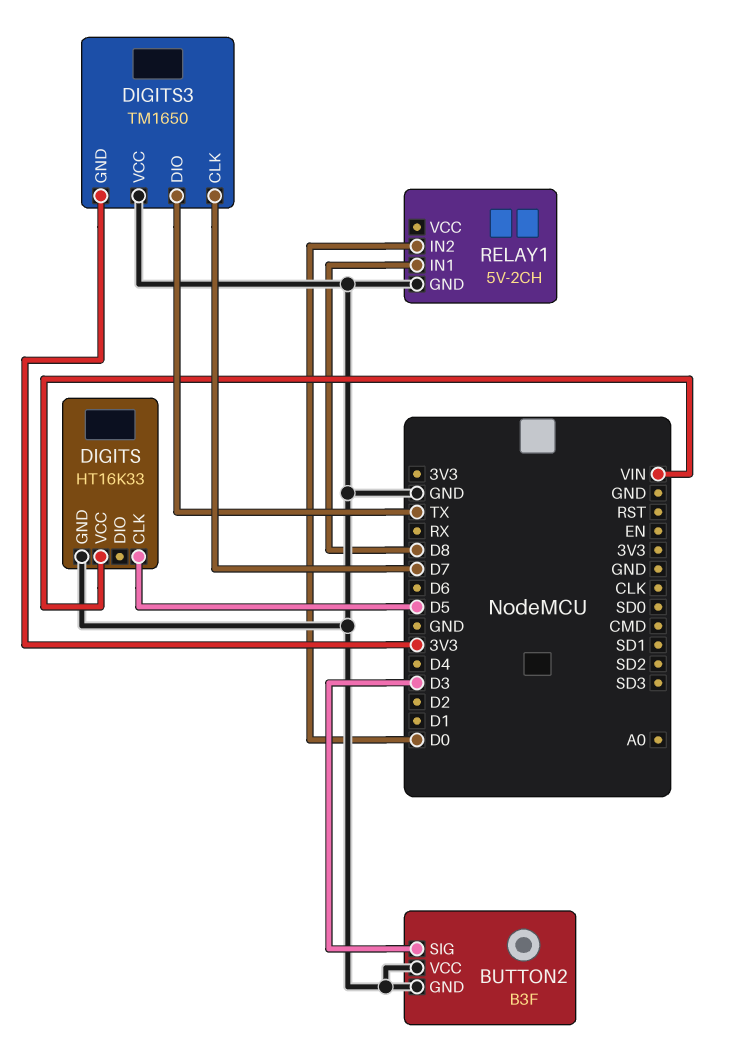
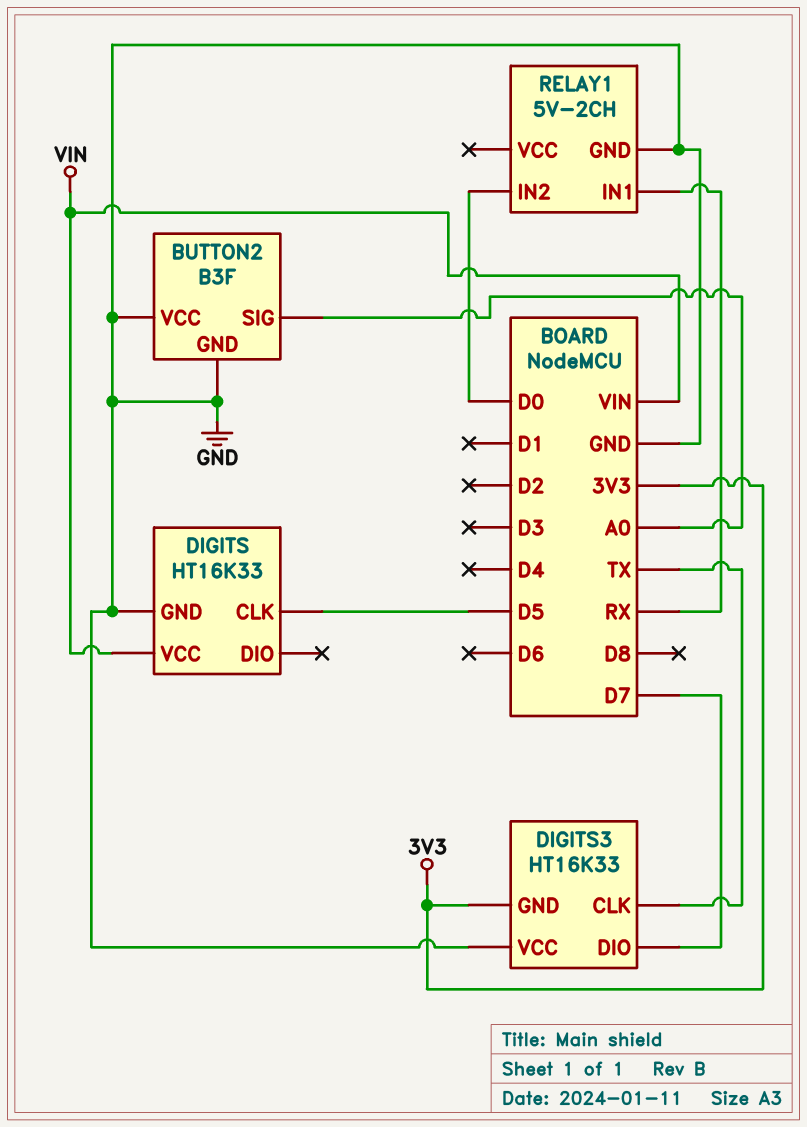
BUTTON2 pin SIG: D3 -> A0
DIGITS3: TM1650 -> HT16K33
DIGITS3 pin CLK: D7 -> TX
DIGITS3 pin DIO: TX -> D7
RELAY1 pin IN1: D8 -> RX

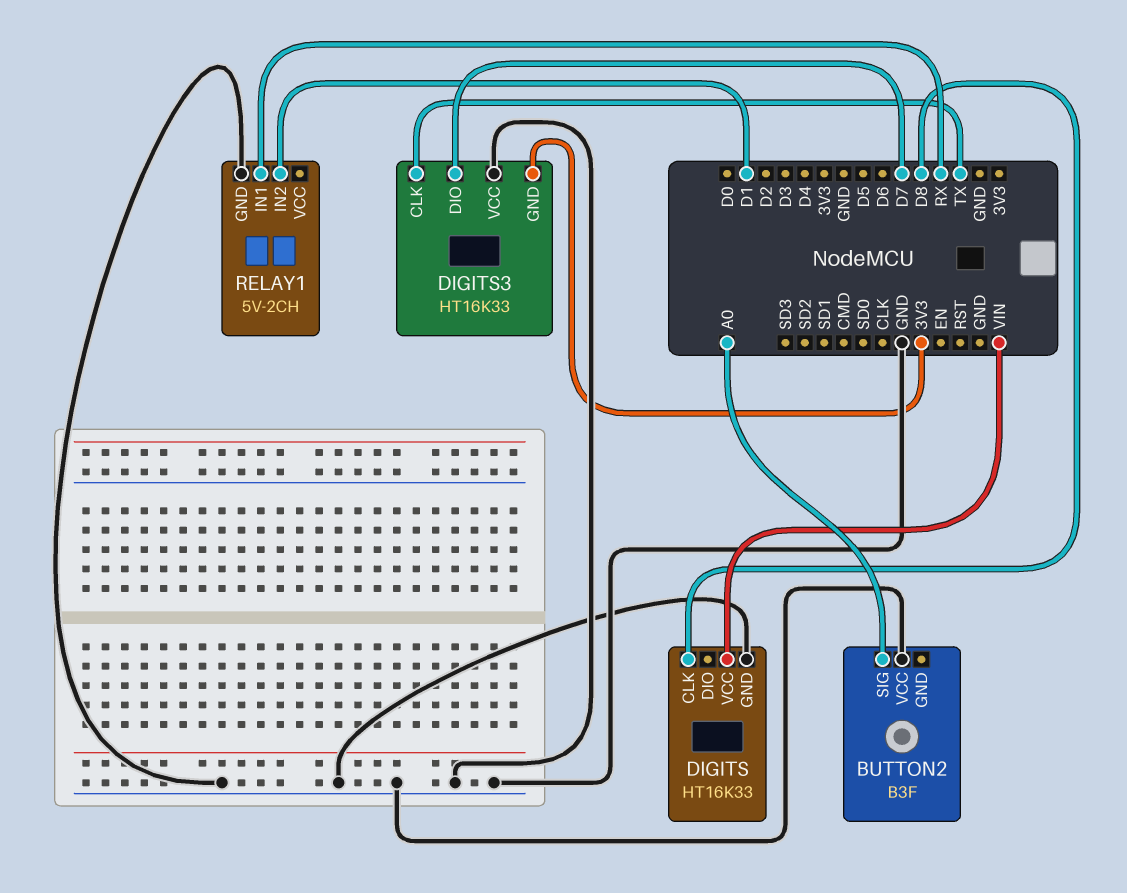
BUTTON2 pin GND: GND -> none
DIGITS pin CLK: D5 -> D8
RELAY1 pin IN2: D0 -> D1

